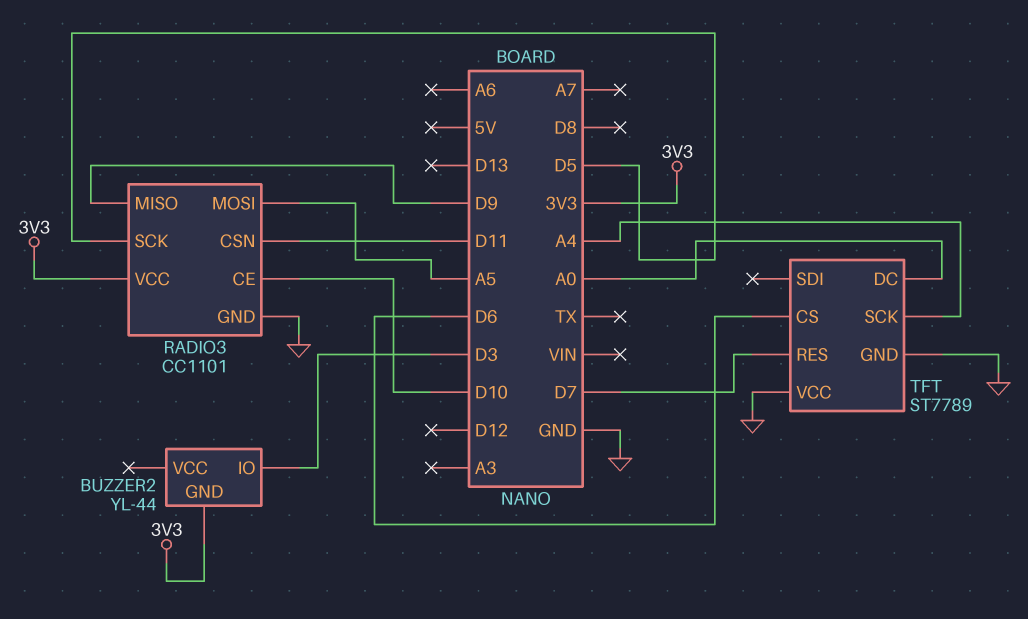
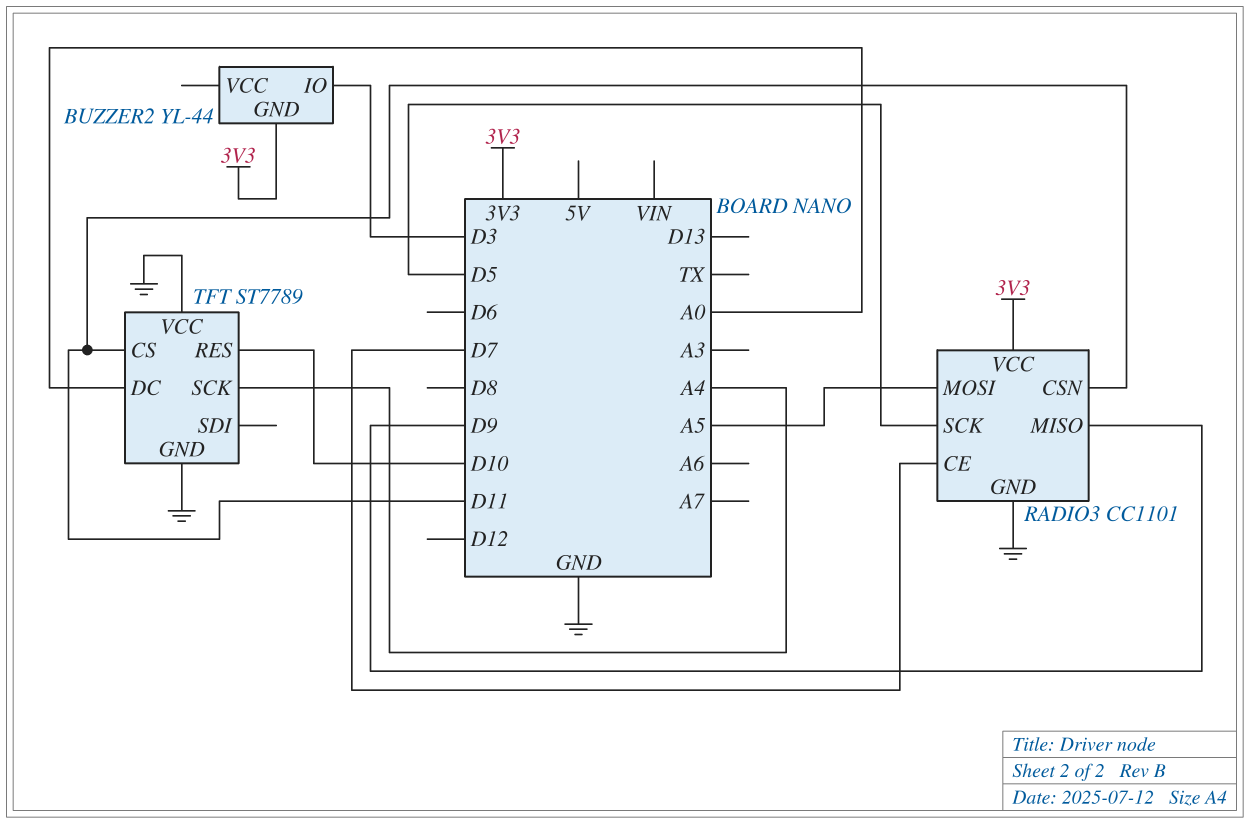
RADIO3 pin CE: D10 -> D7
TFT pin CS: D6 -> D11
TFT pin RES: D7 -> D10

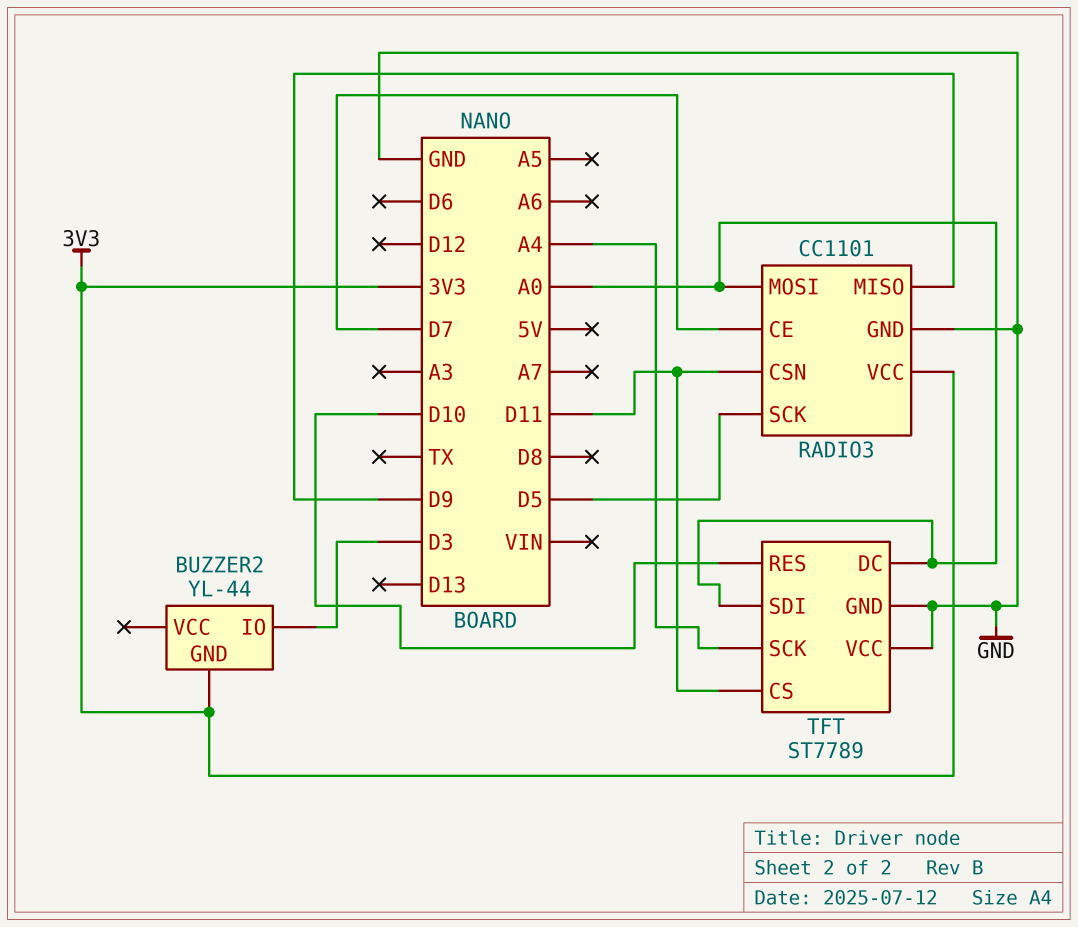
RADIO3 pin MOSI: A5 -> A0
TFT pin SDI: none -> A0

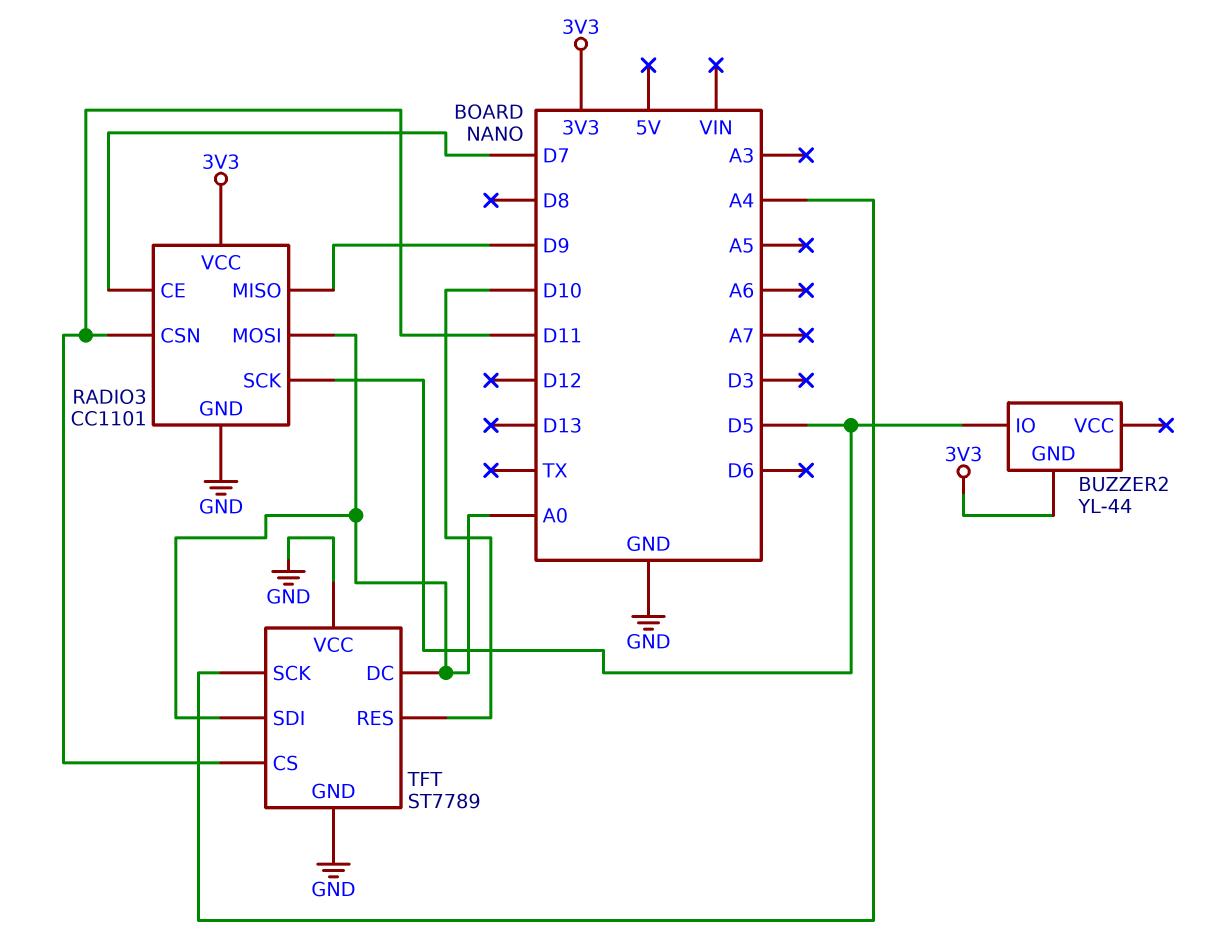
BUZZER2 pin IO: D3 -> D5

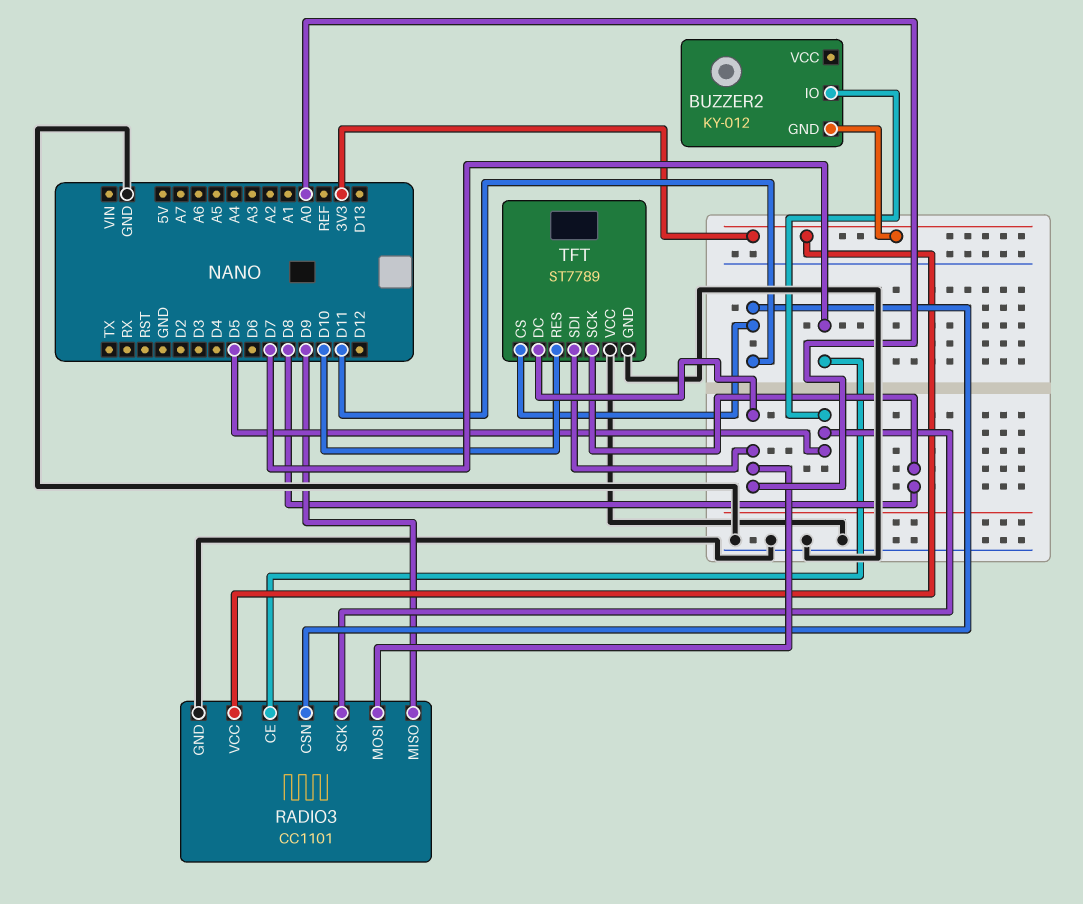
BUZZER2: YL-44 -> KY-012
TFT pin SCK: A4 -> D8

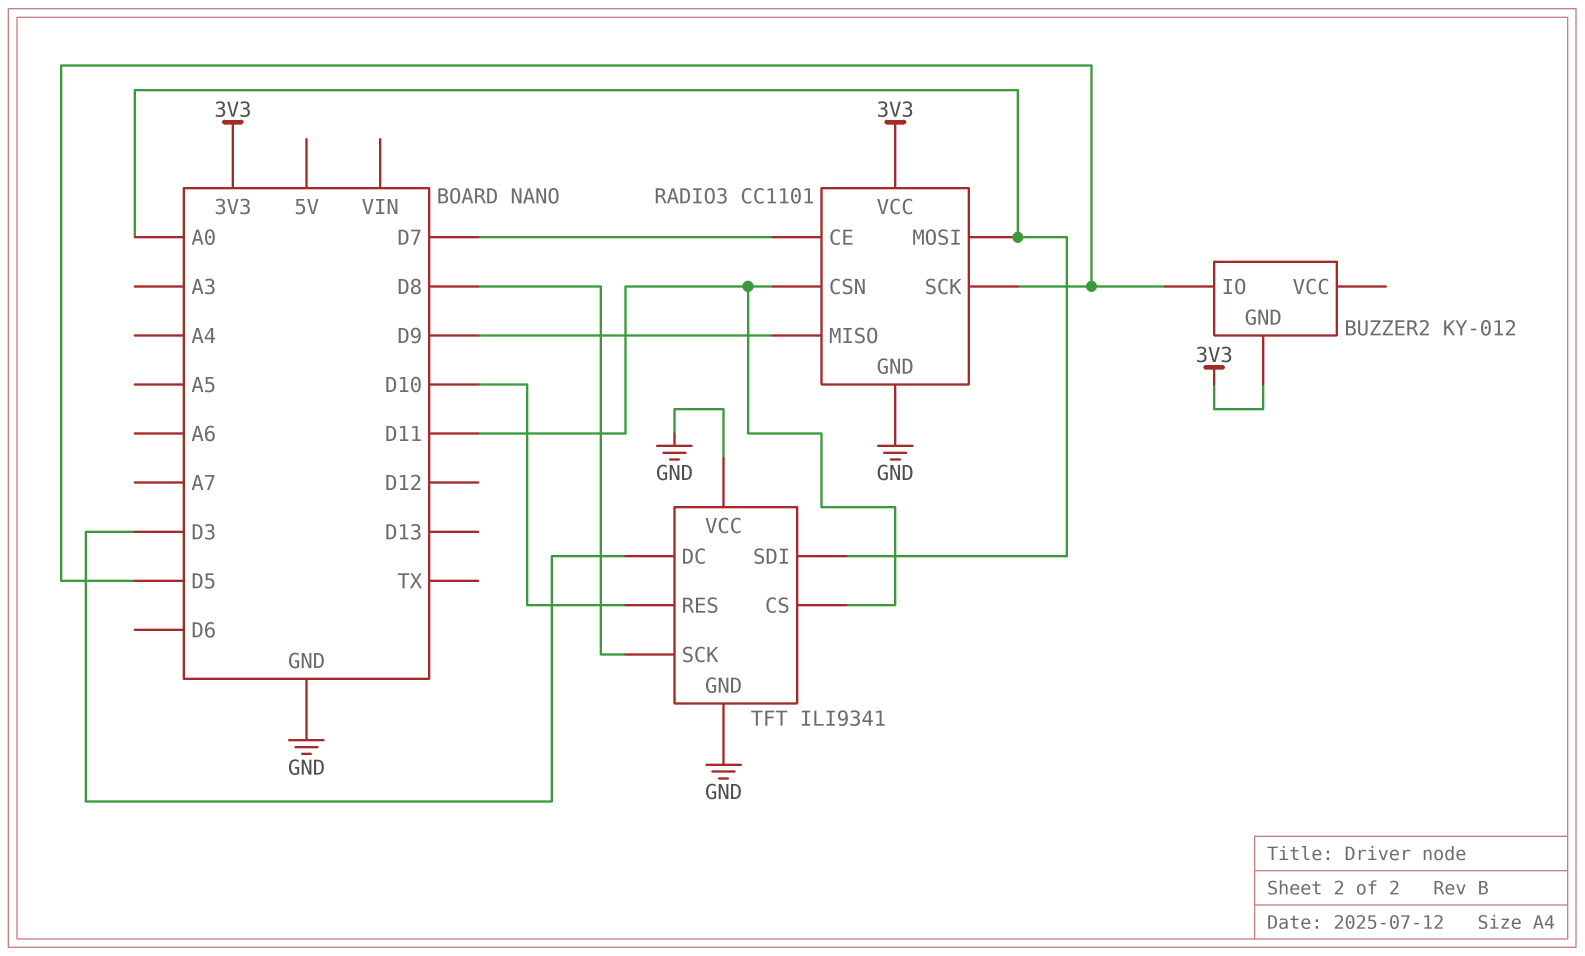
TFT: ST7789 -> ILI9341
TFT pin DC: A0 -> D3

